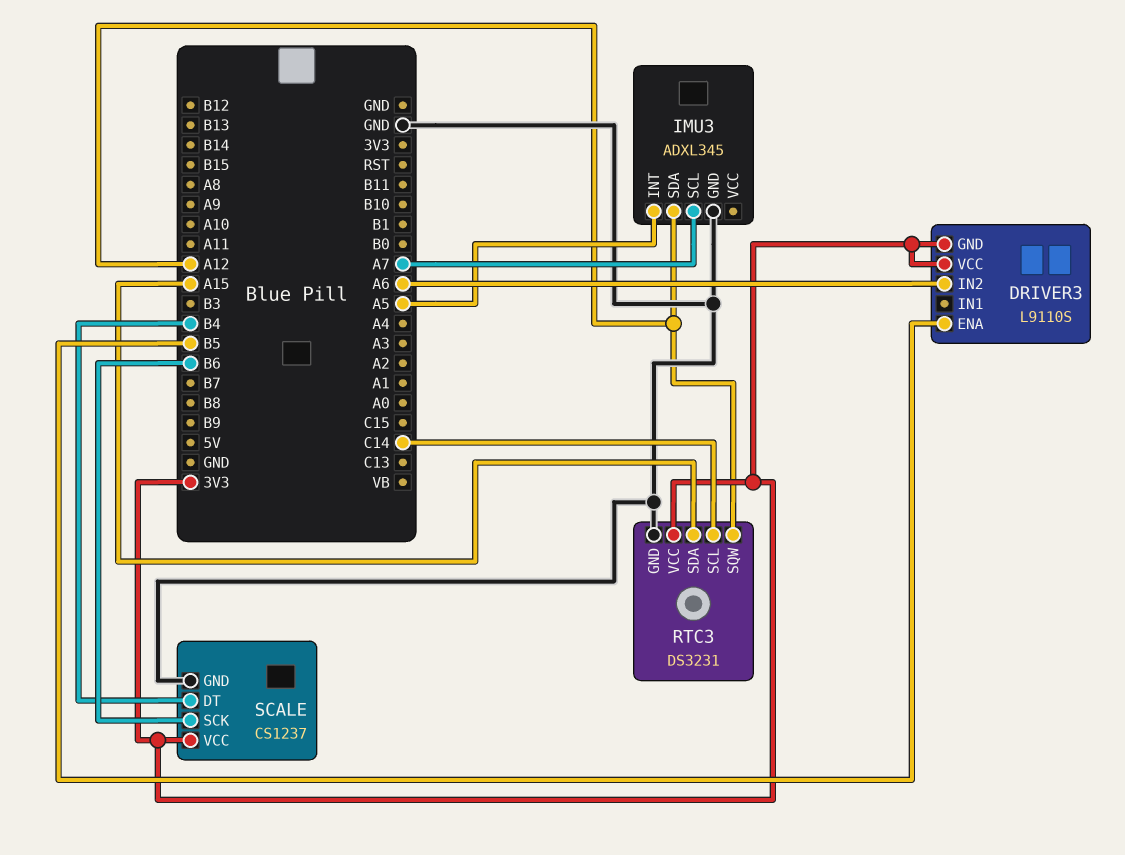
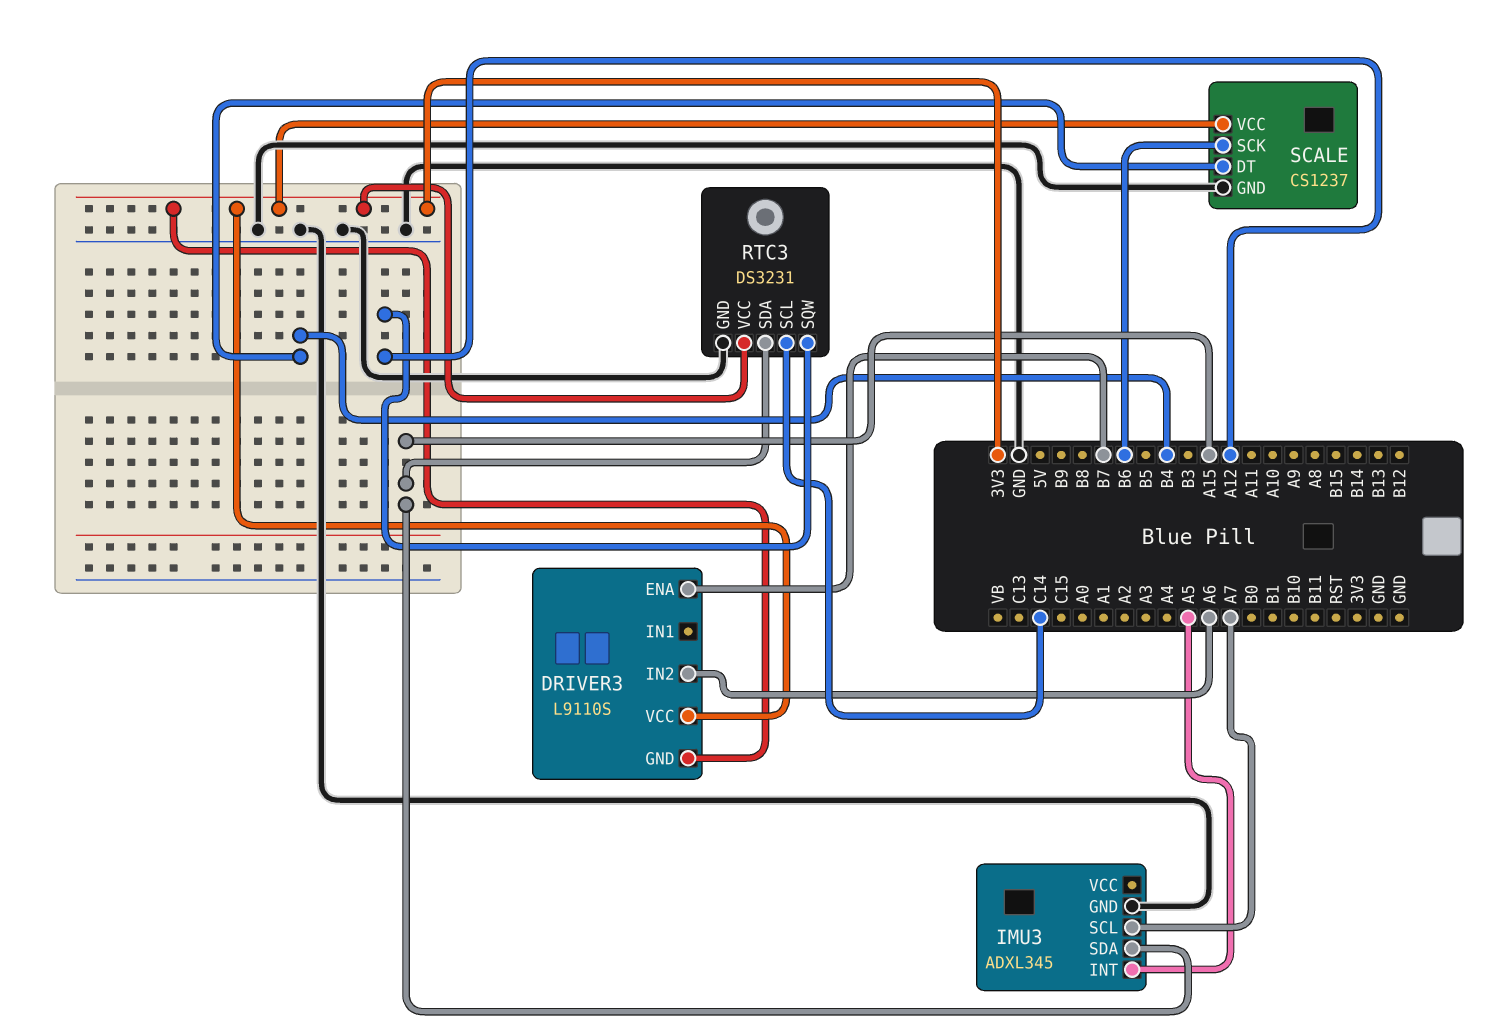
DRIVER3 pin ENA: B5 -> B7
IMU3 pin SDA: A12 -> A15

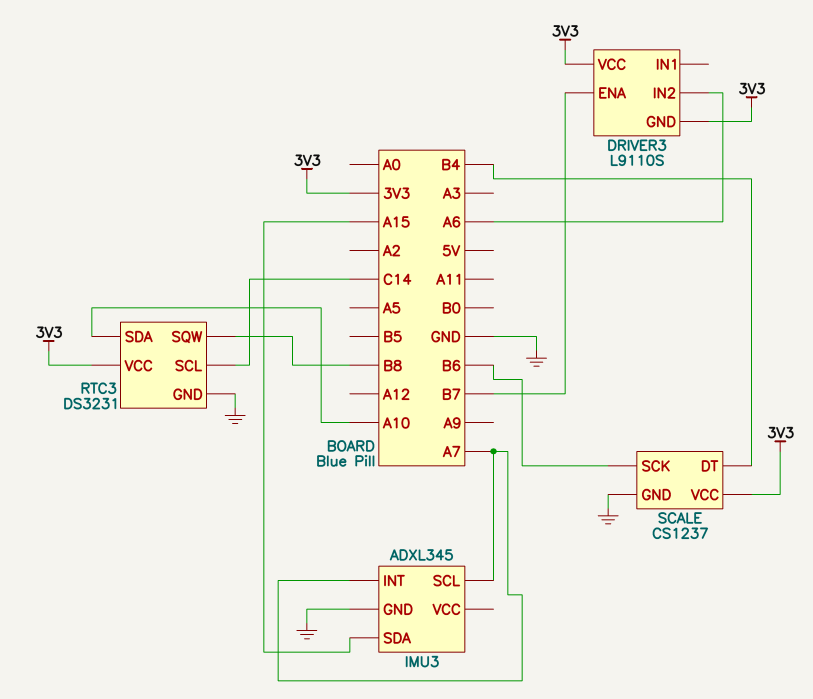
IMU3 pin INT: A5 -> A7
RTC3 pin SDA: A15 -> A10
RTC3 pin SQW: A12 -> B8

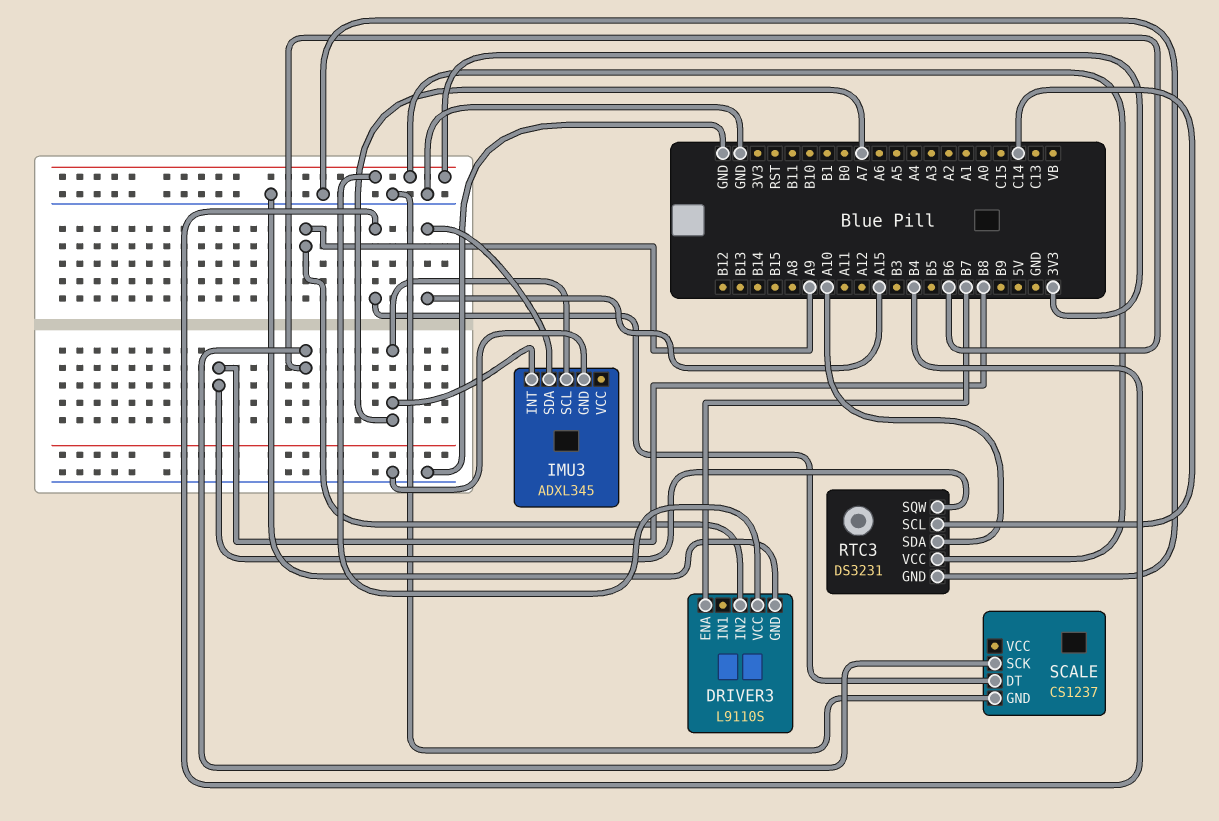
DRIVER3 pin GND: 3V3 -> GND
DRIVER3 pin IN2: A6 -> A9
SCALE pin VCC: 3V3 -> none

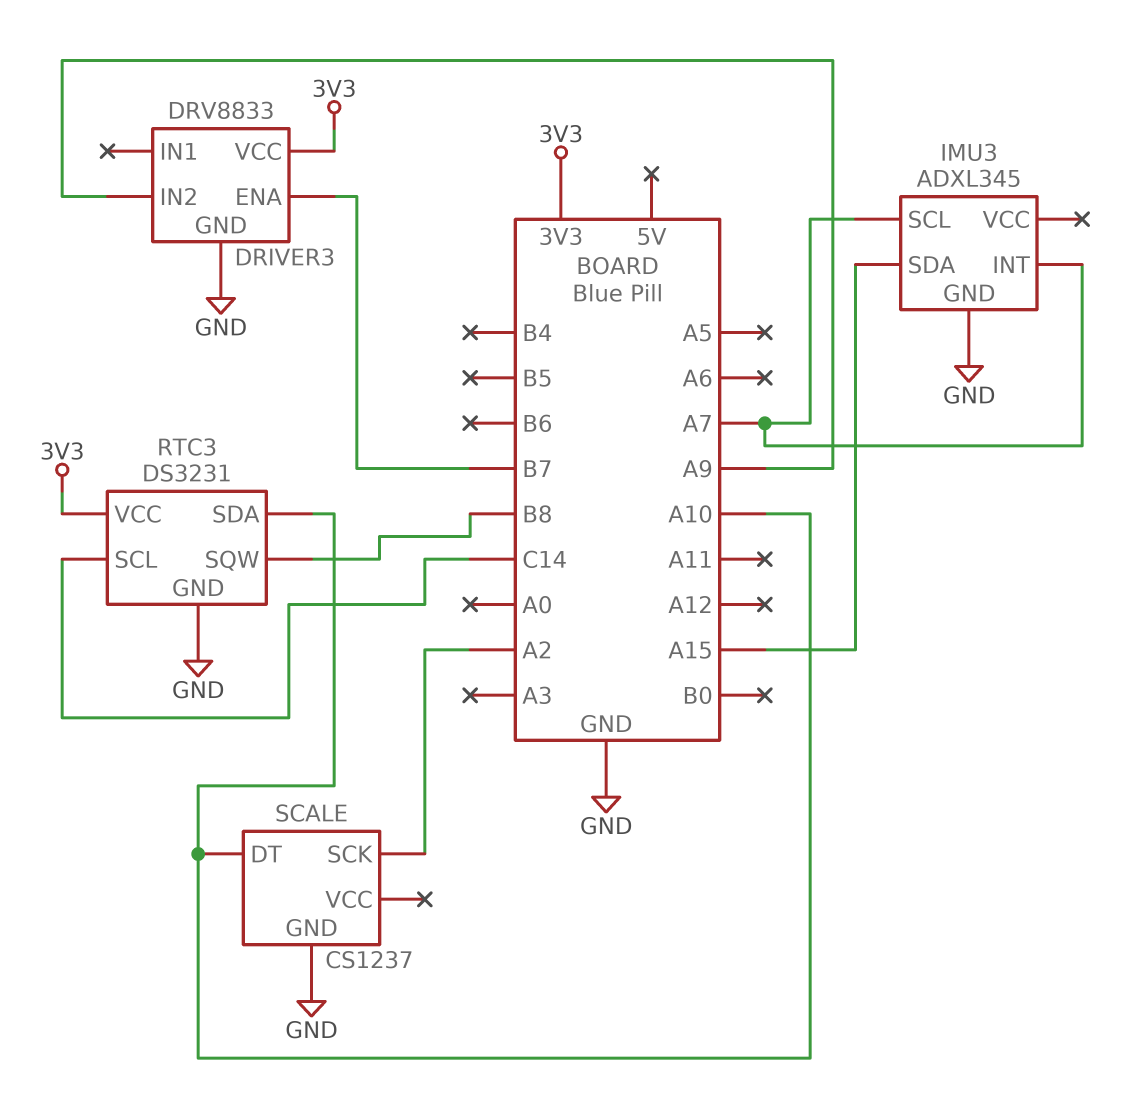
DRIVER3: L9110S -> DRV8833
SCALE pin DT: B4 -> A10
SCALE pin SCK: B6 -> A2

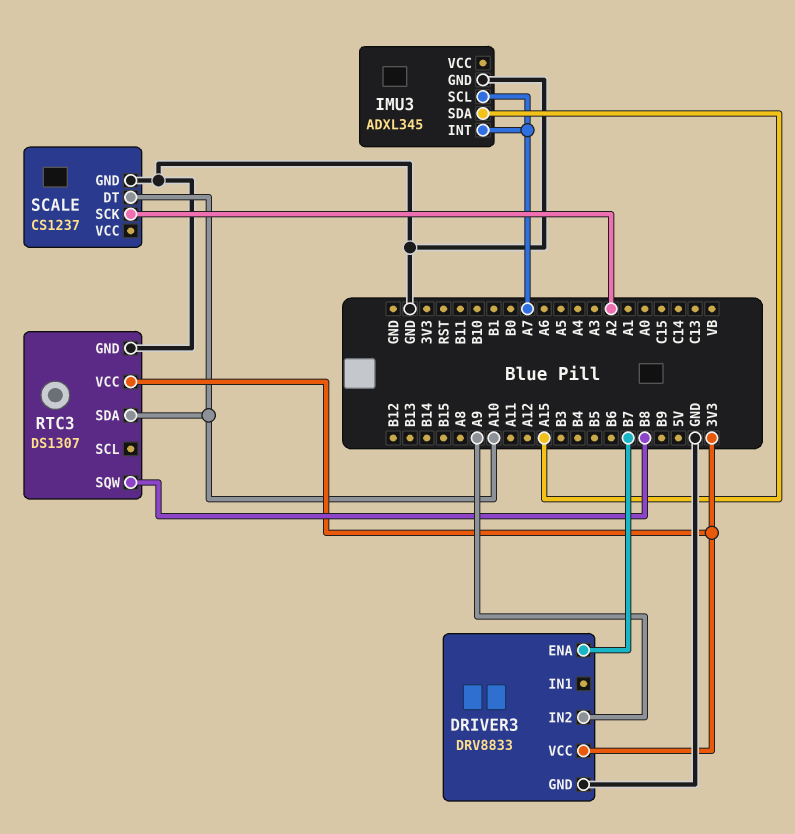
RTC3: DS3231 -> DS1307
RTC3 pin SCL: C14 -> none

